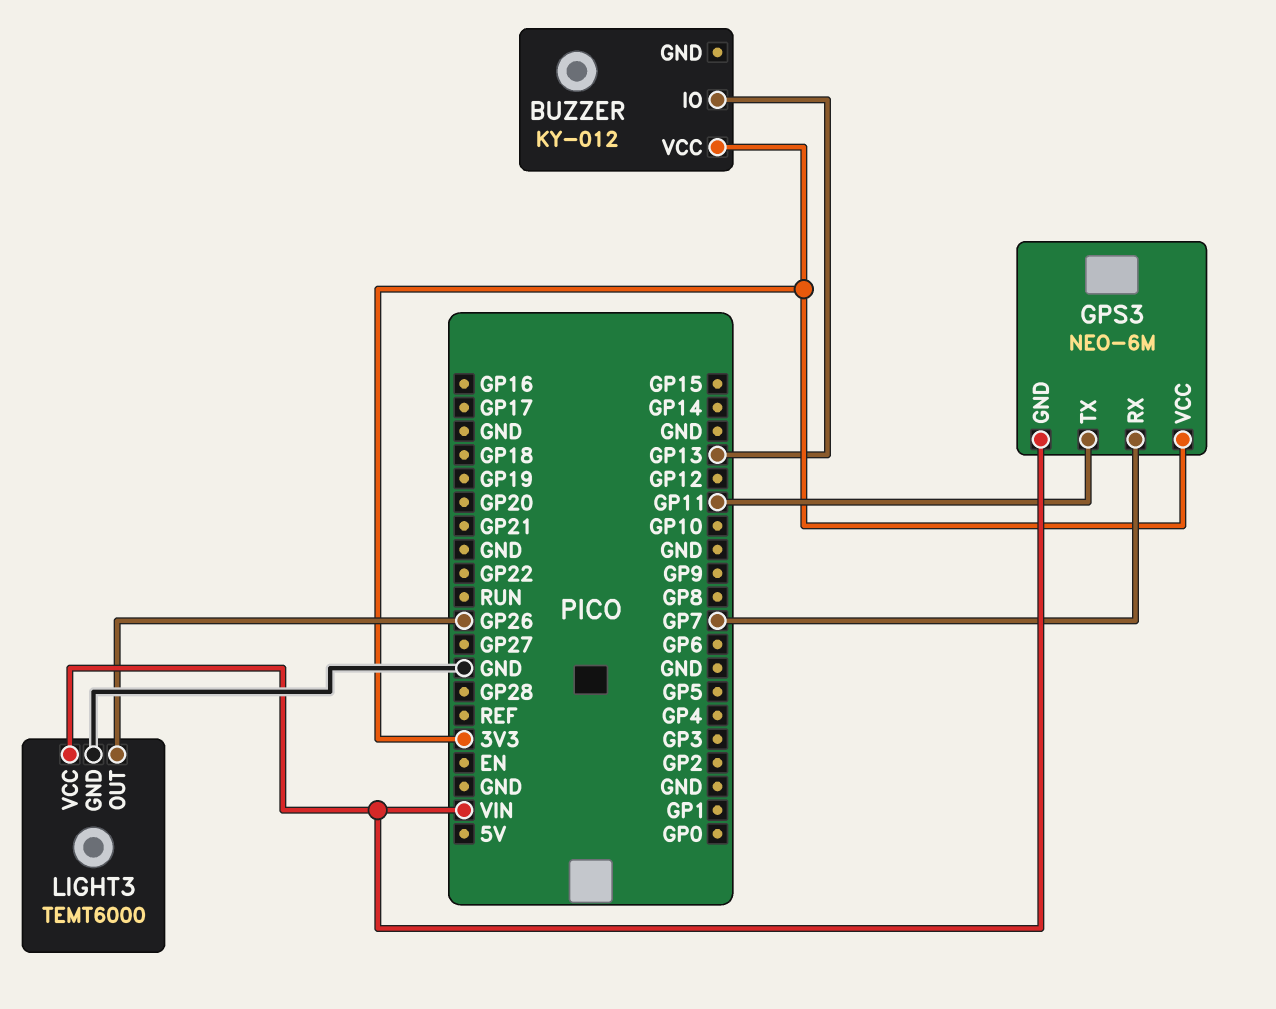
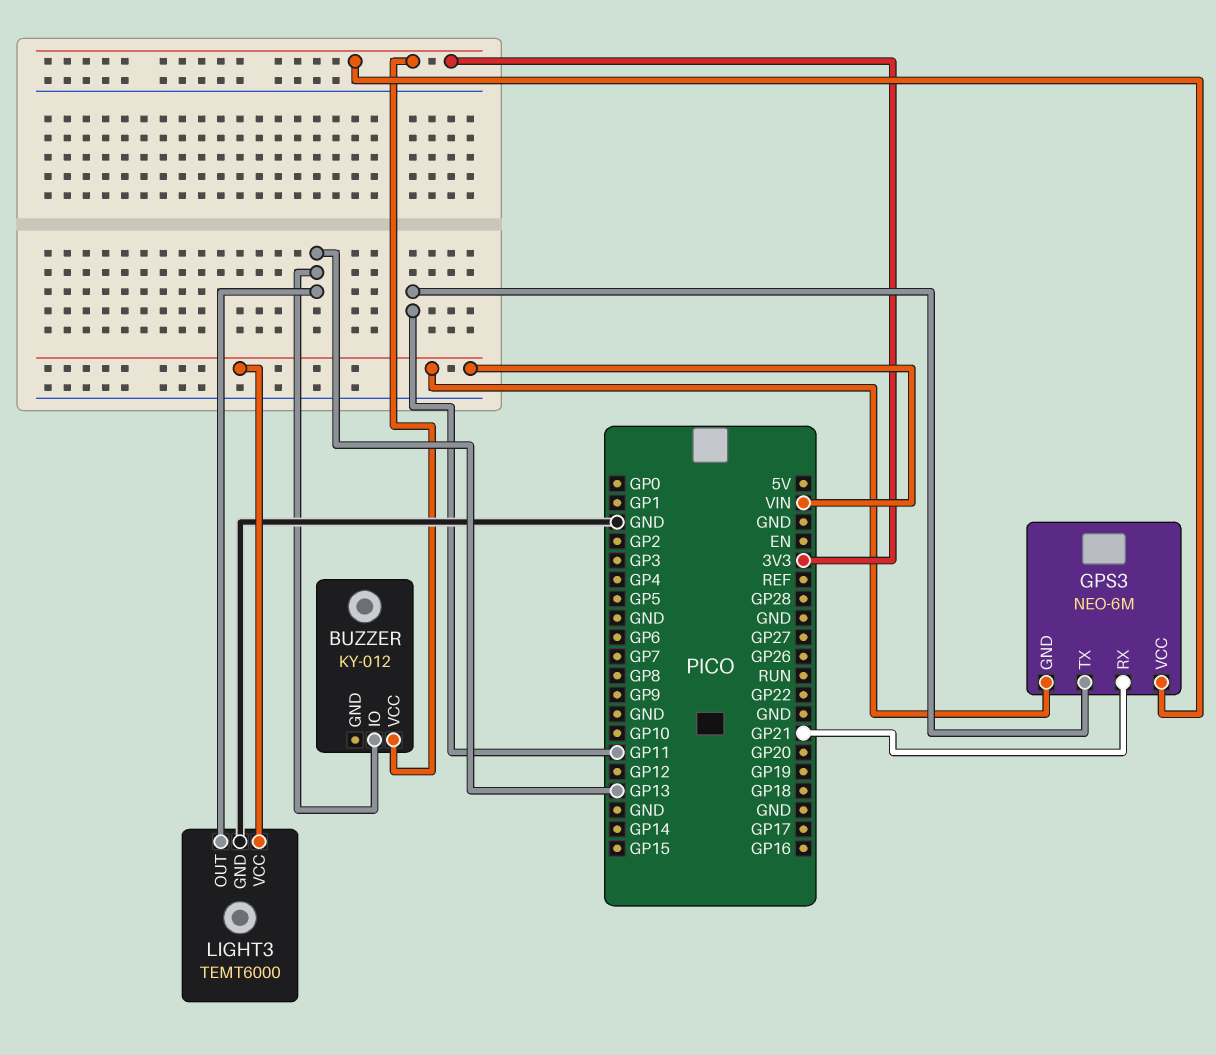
GPS3 pin RX: GP7 -> GP21
LIGHT3 pin OUT: GP26 -> GP13

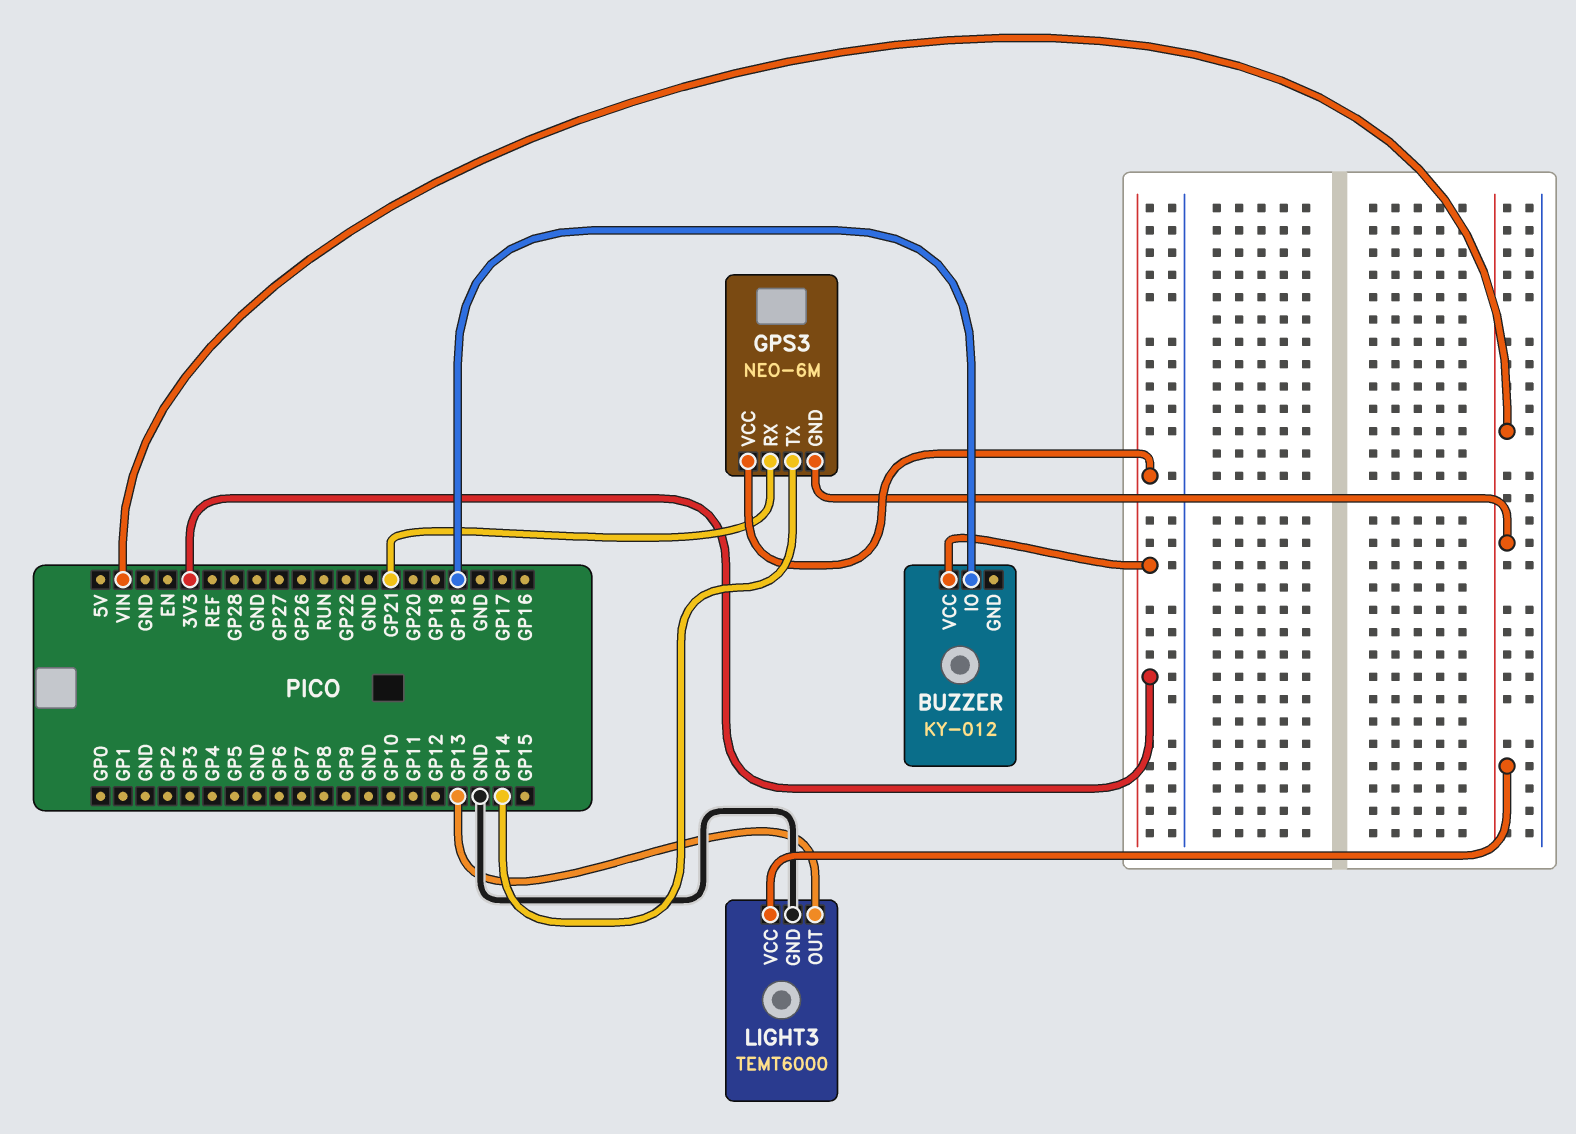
BUZZER pin IO: GP13 -> GP18
GPS3 pin TX: GP11 -> GP14

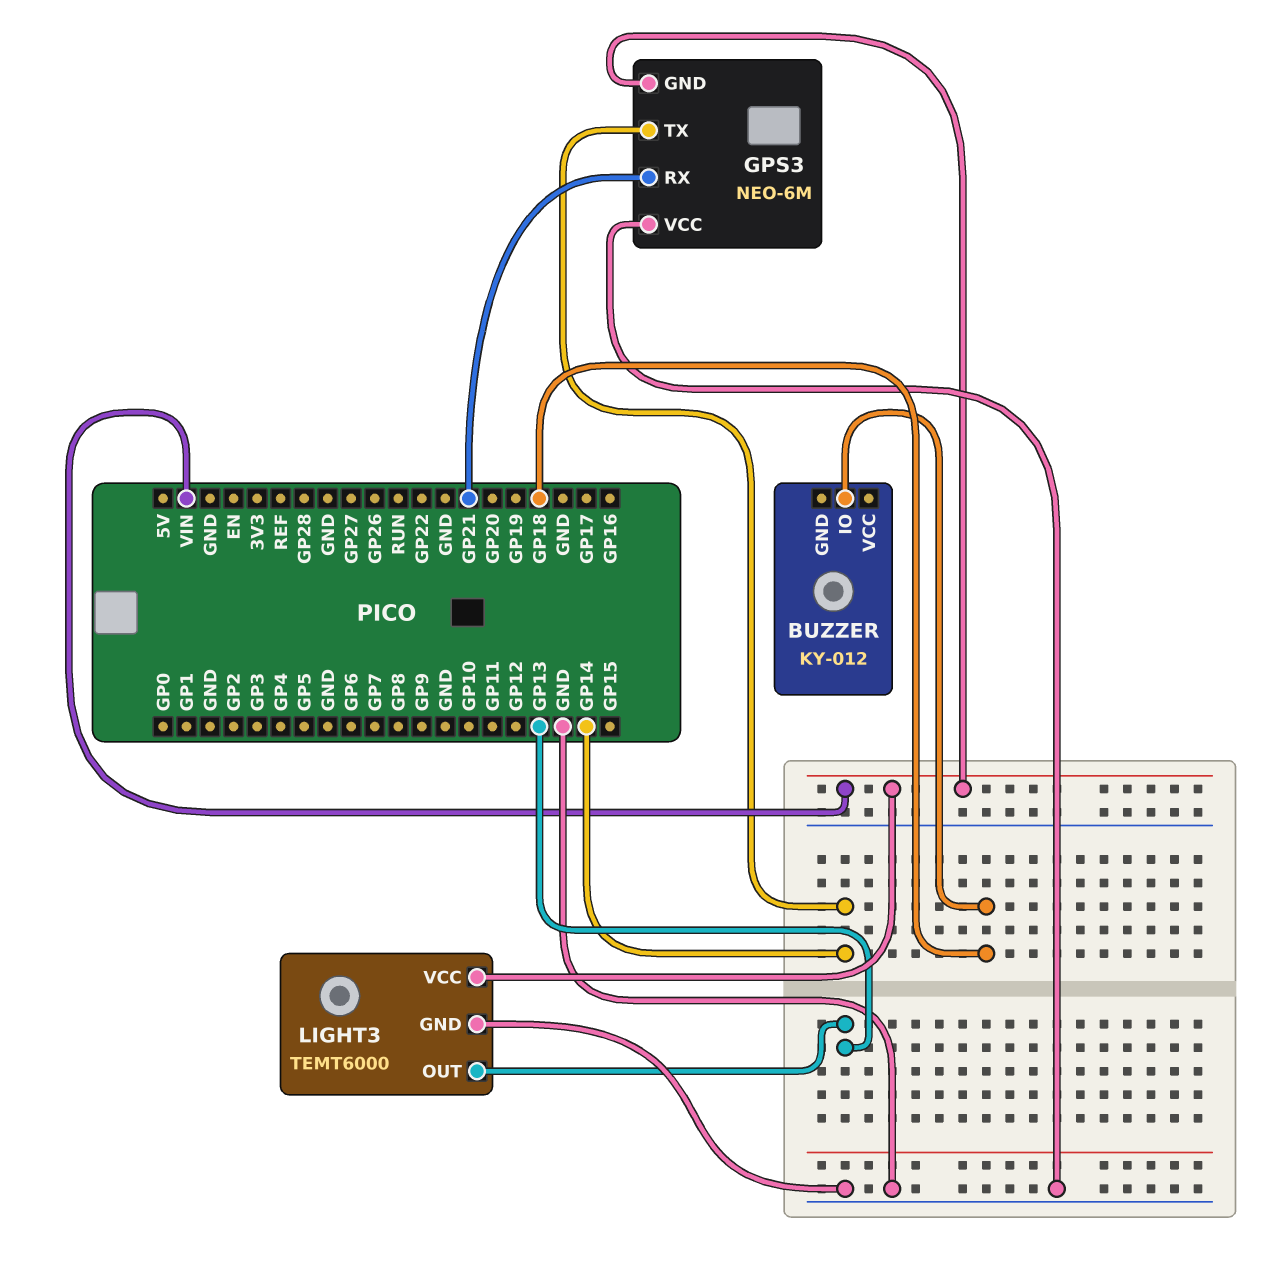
BUZZER pin VCC: 3V3 -> none
GPS3 pin VCC: 3V3 -> GND

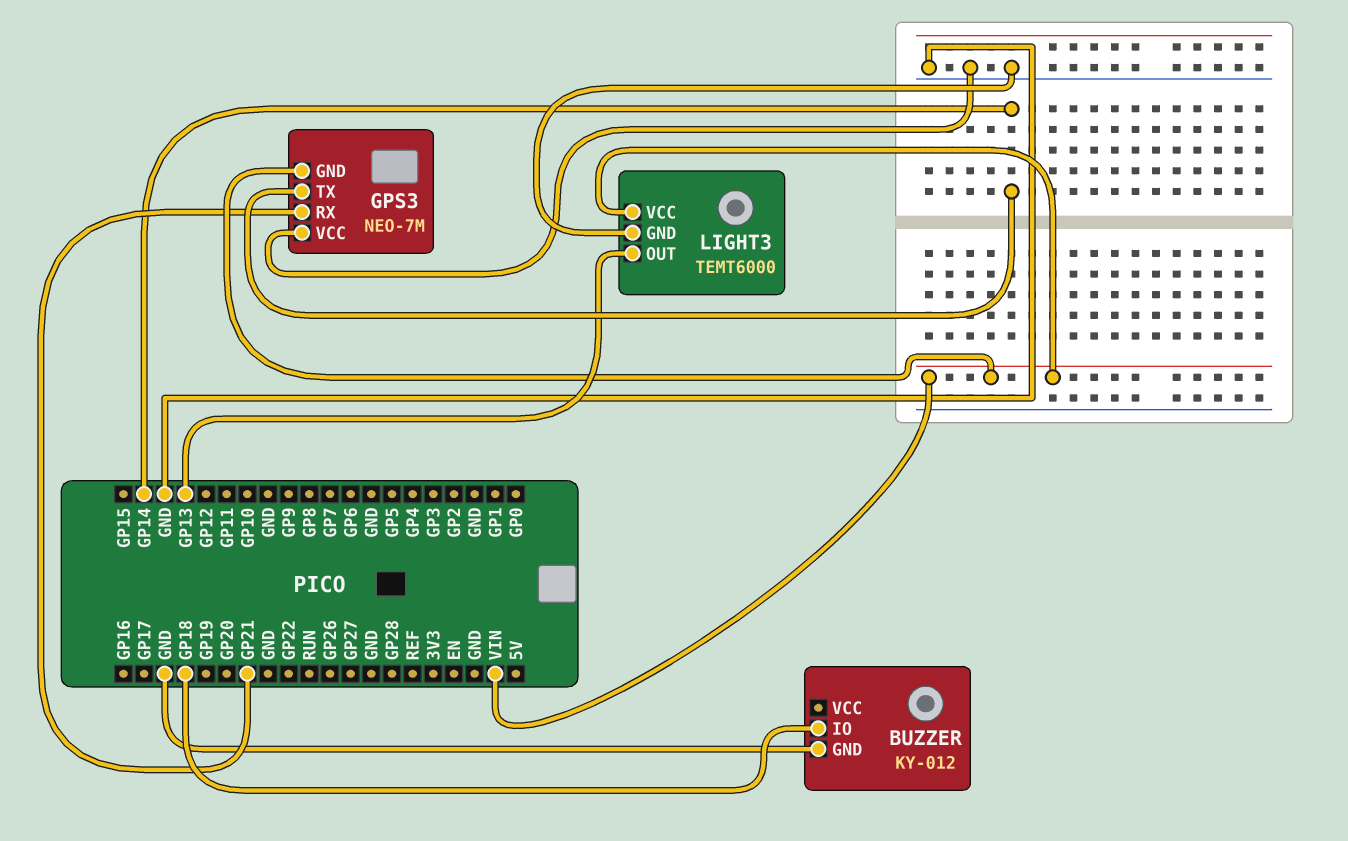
BUZZER pin GND: none -> GND
GPS3: NEO-6M -> NEO-7M

